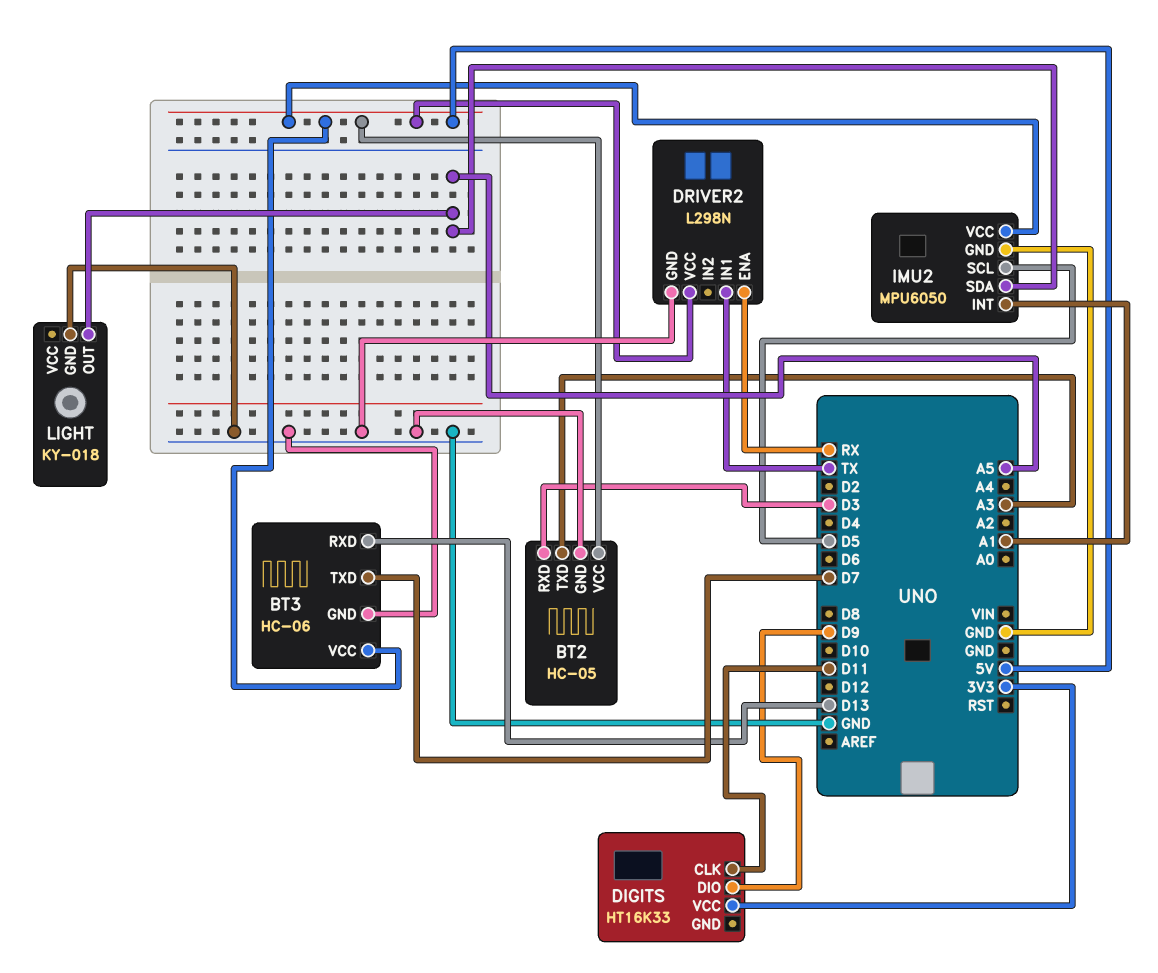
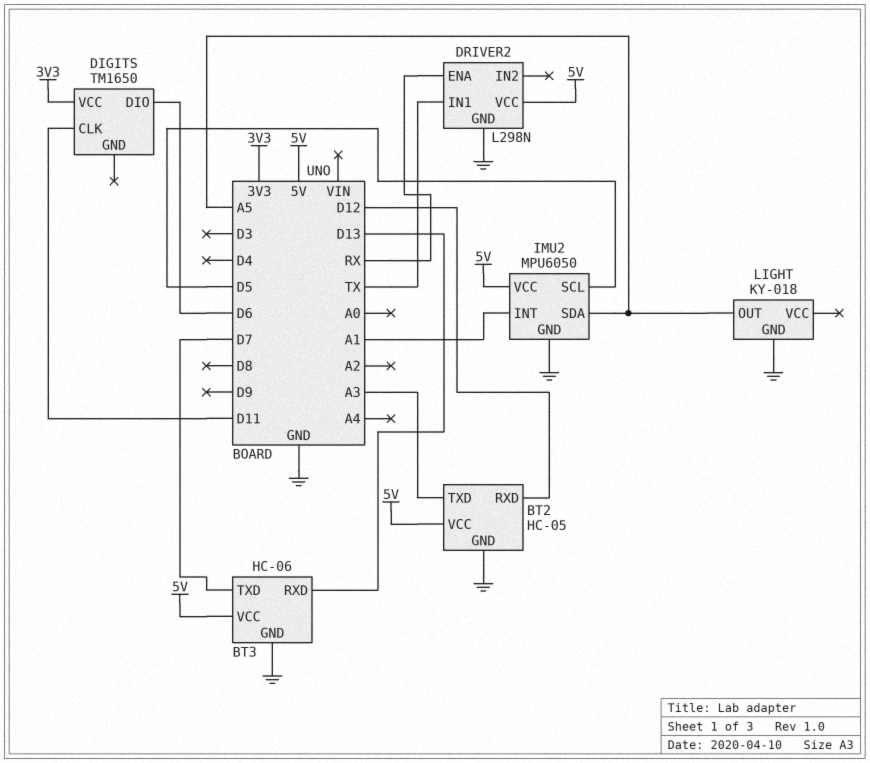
BT2 pin RXD: D3 -> D12
DIGITS: HT16K33 -> TM1650
DIGITS pin DIO: D9 -> D6

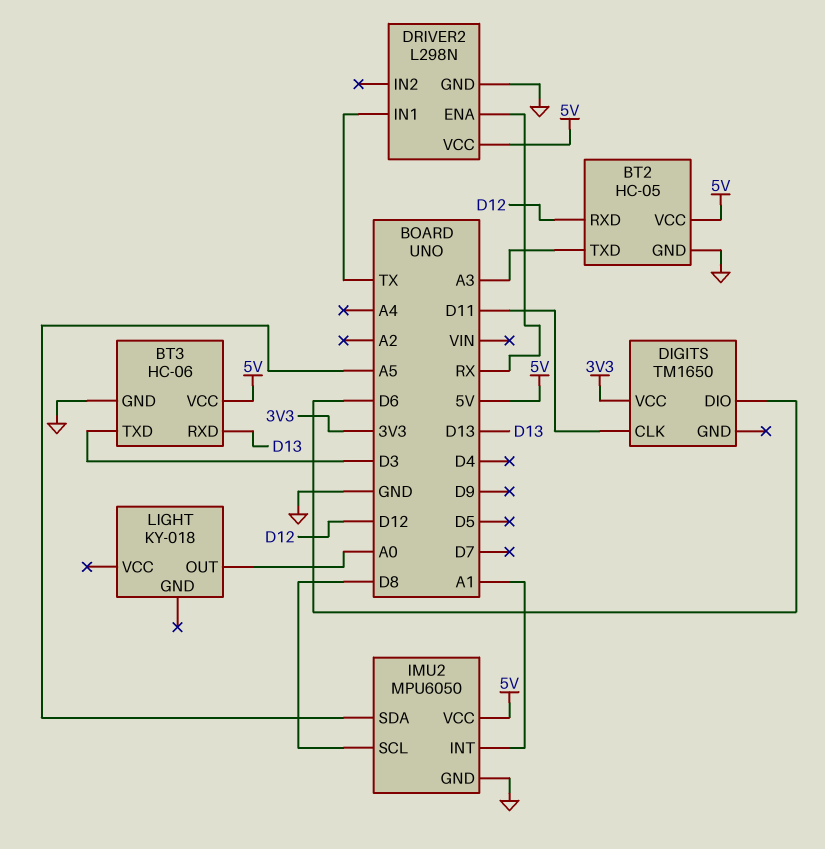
BT3 pin TXD: D7 -> D3
IMU2 pin SCL: D5 -> D8
LIGHT pin GND: GND -> none
LIGHT pin OUT: A5 -> A0

